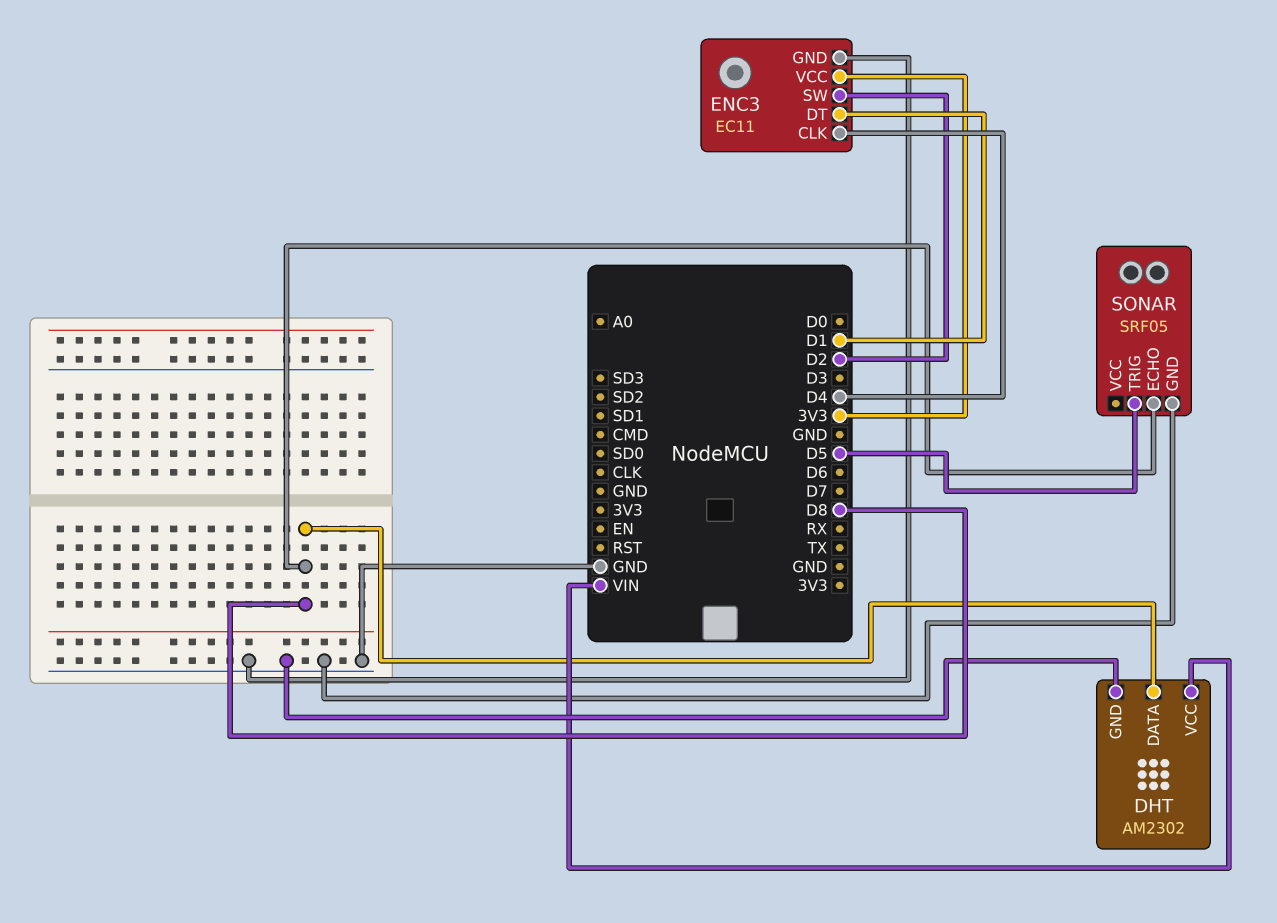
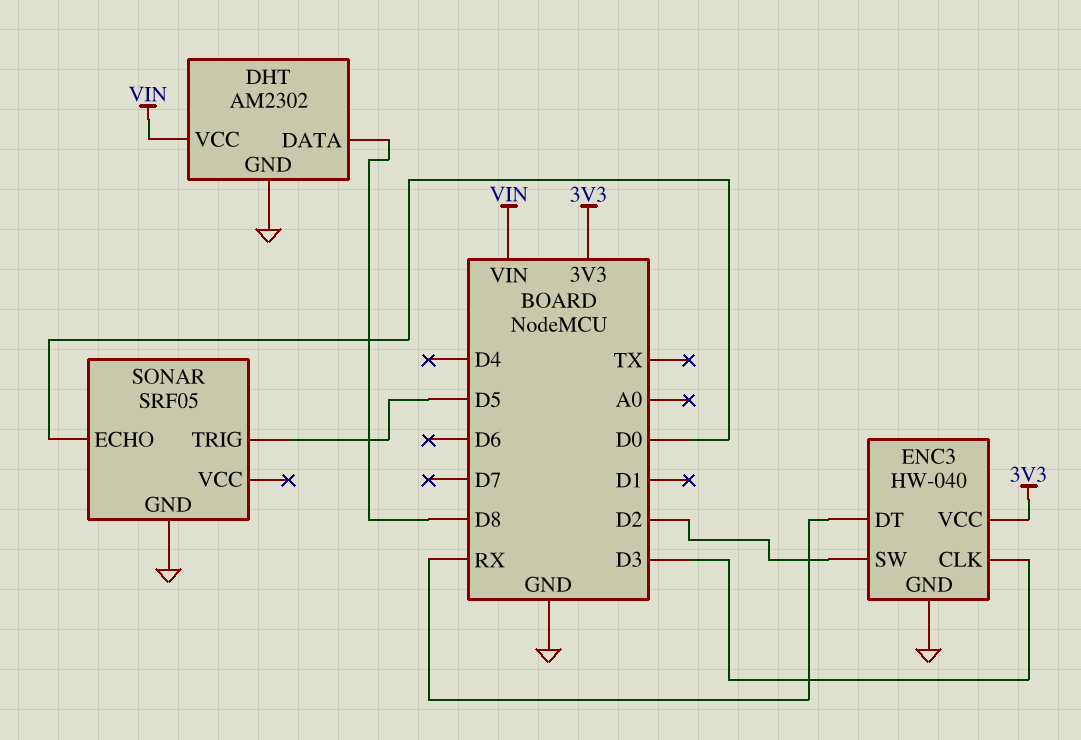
ENC3: EC11 -> HW-040
ENC3 pin CLK: D4 -> D3
ENC3 pin DT: D1 -> RX
SONAR pin ECHO: D8 -> D0

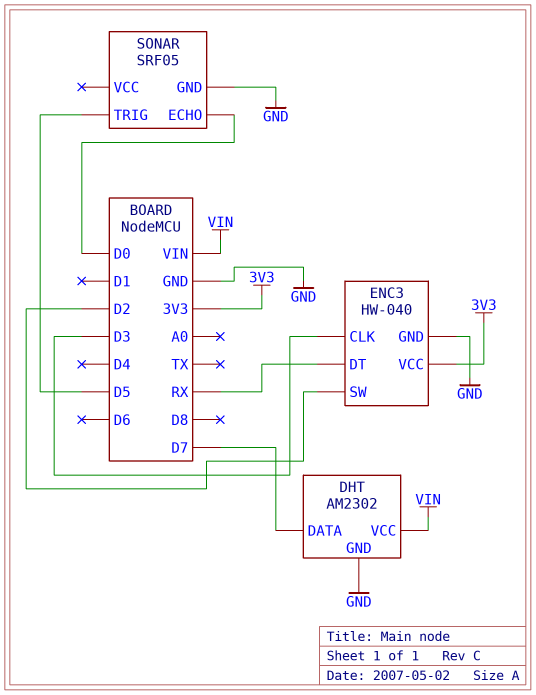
DHT pin DATA: D8 -> D7

